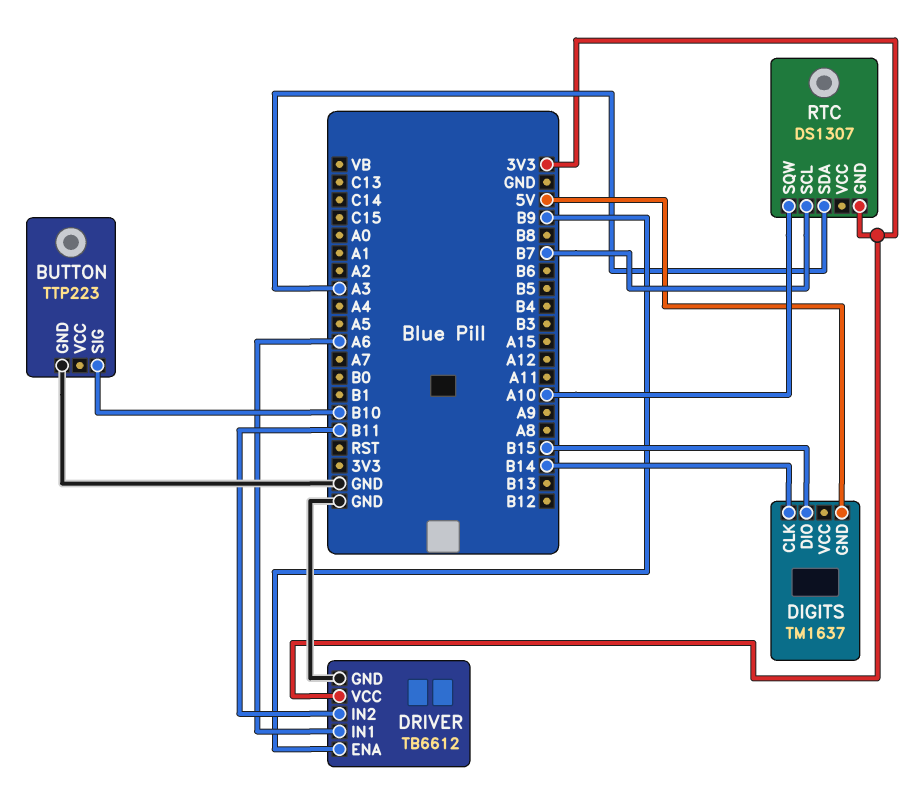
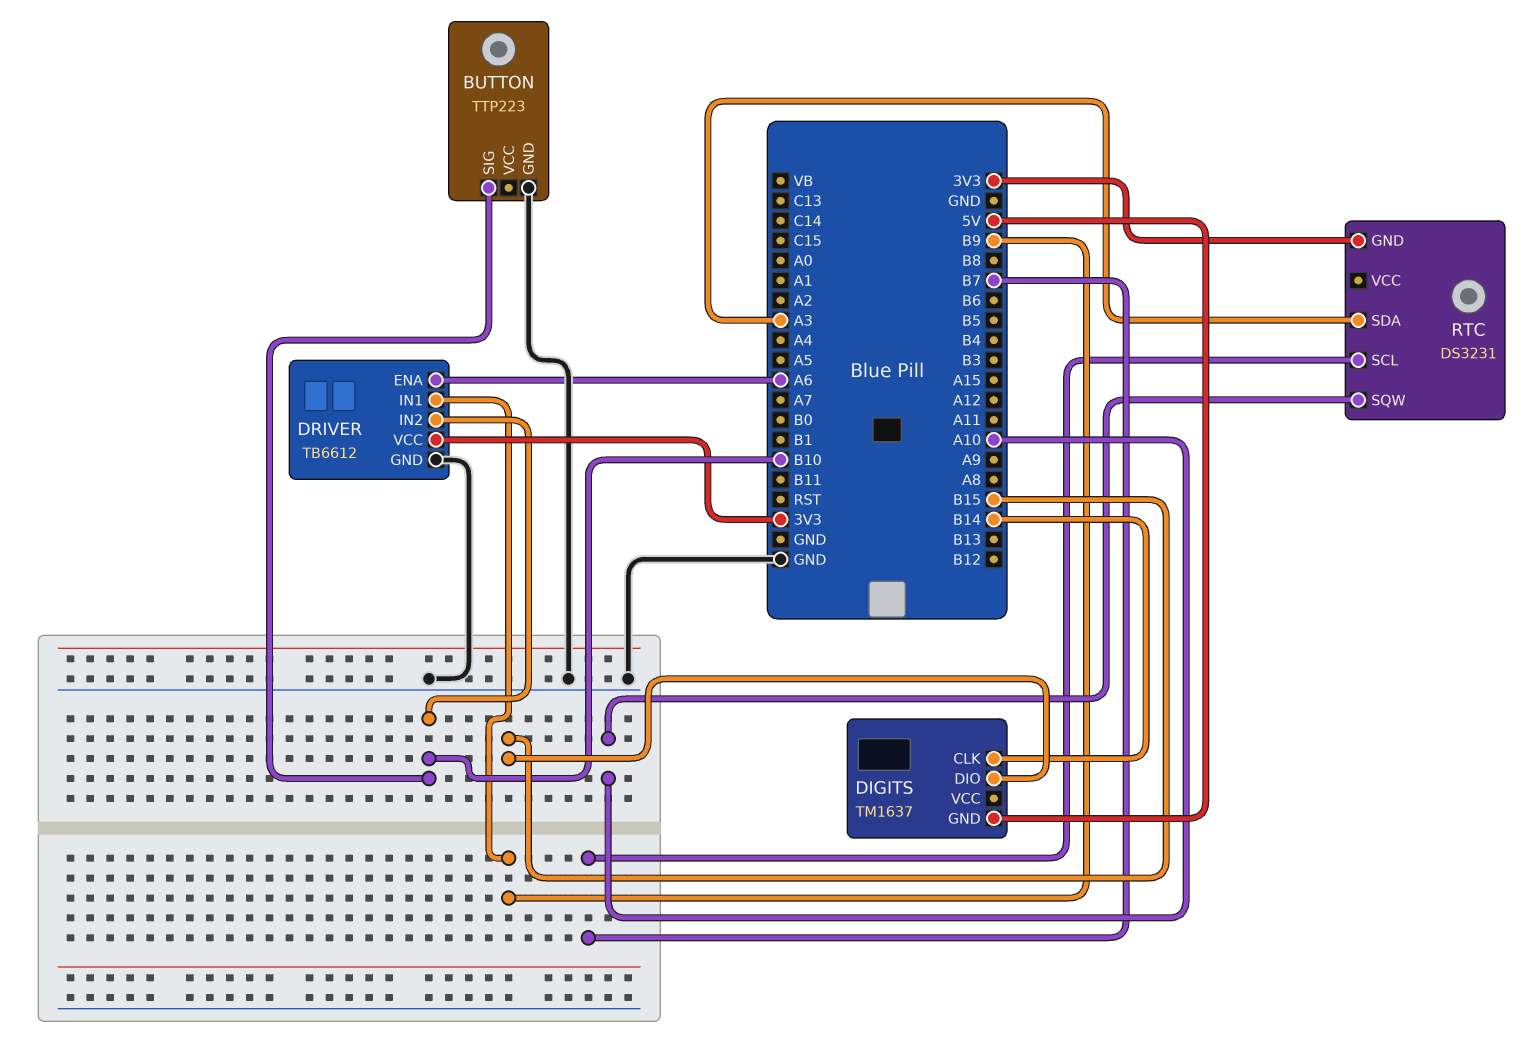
DRIVER pin ENA: B9 -> A6
DRIVER pin IN1: A6 -> B9
DRIVER pin IN2: B11 -> B10
RTC: DS1307 -> DS3231

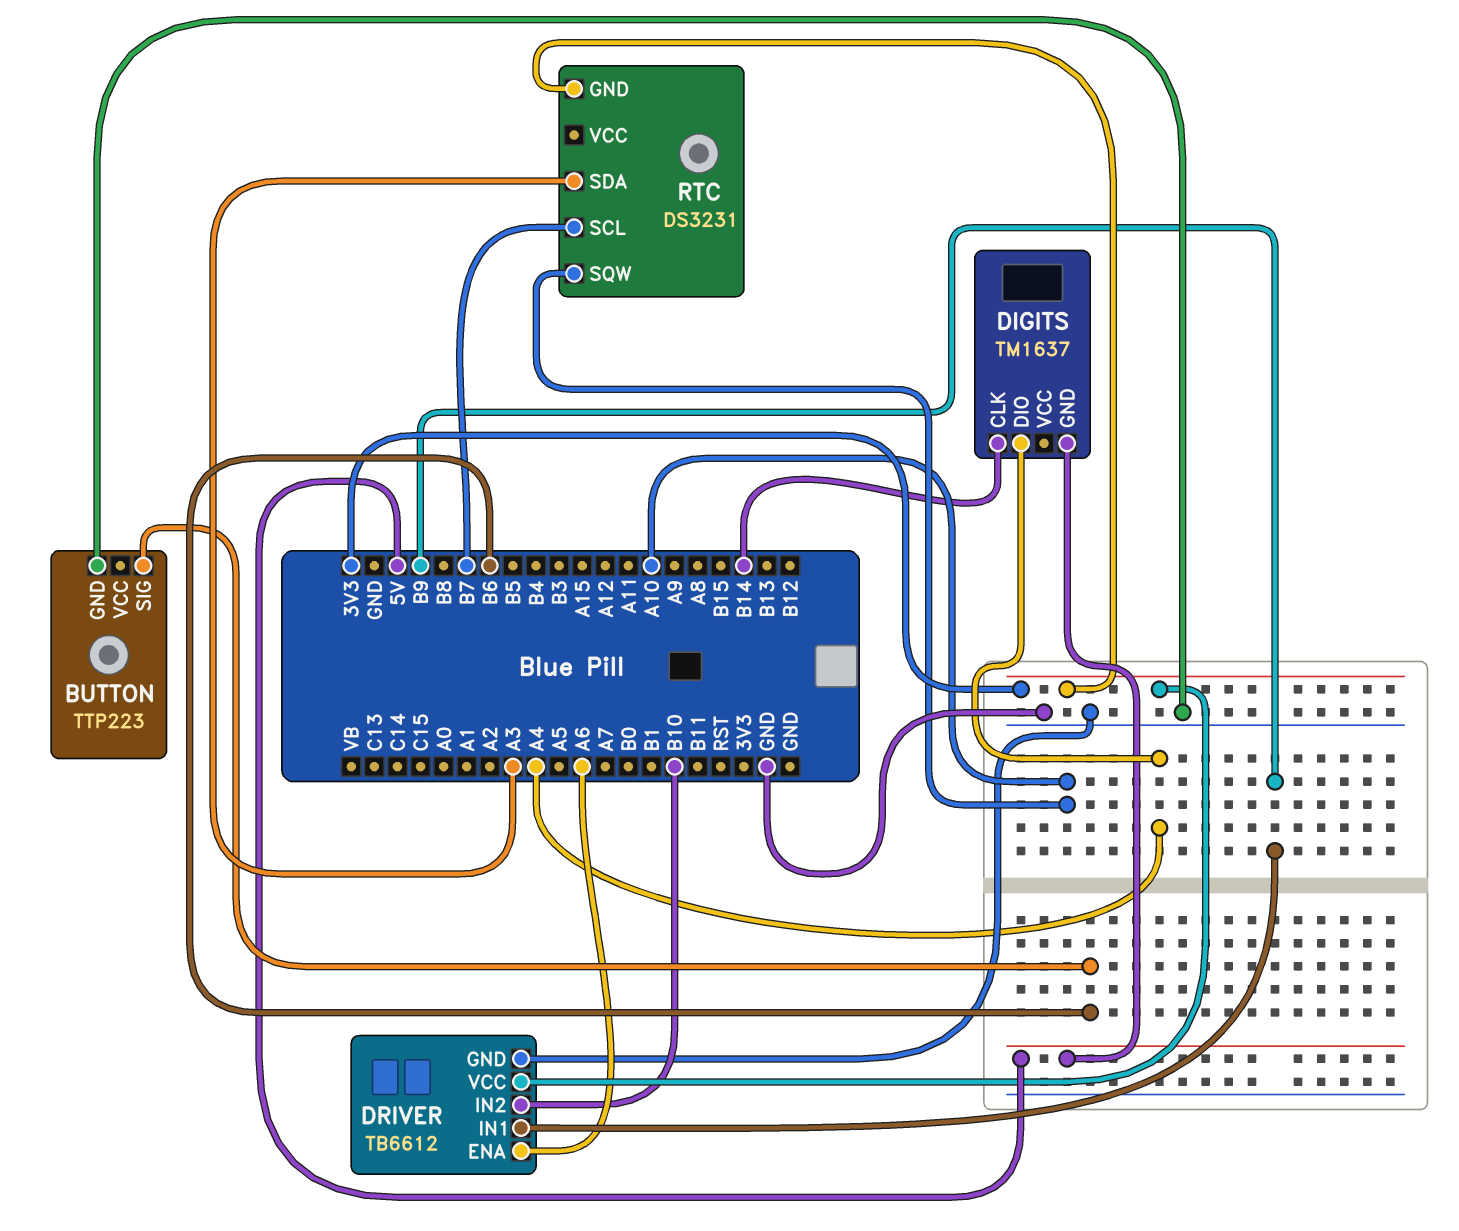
BUTTON pin SIG: B10 -> B6
DIGITS pin DIO: B15 -> A4

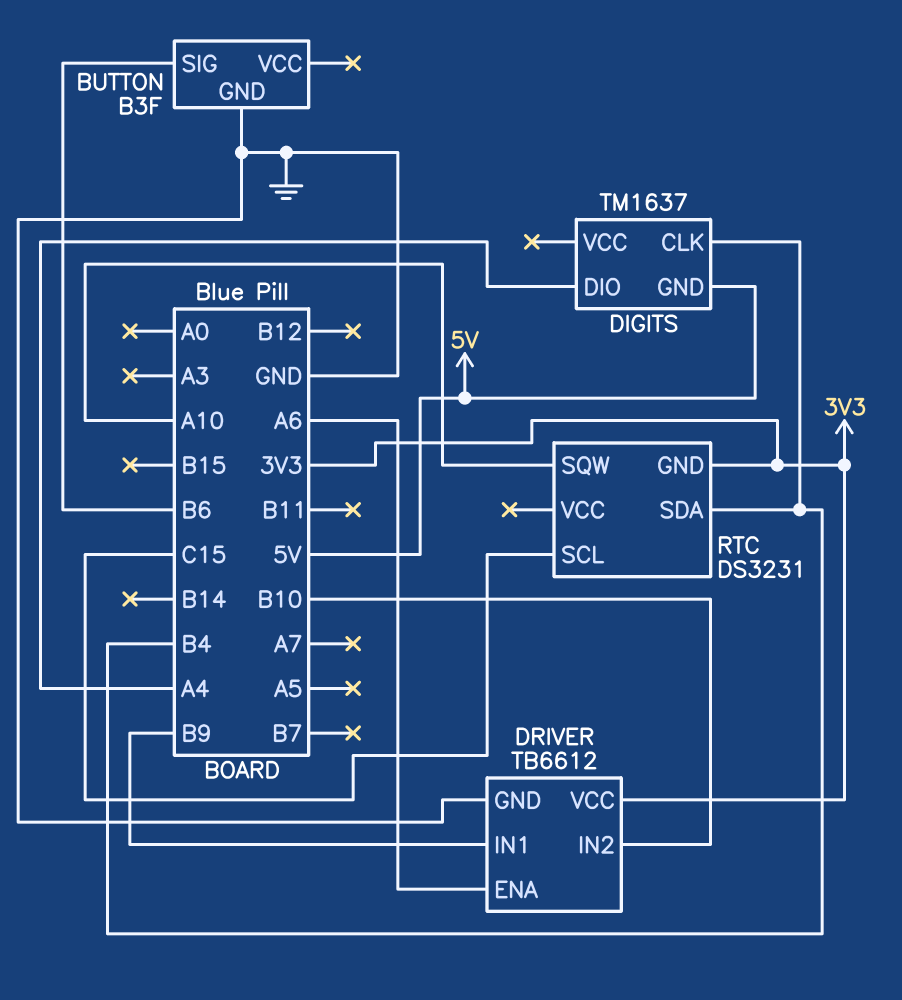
BUTTON: TTP223 -> B3F
DIGITS pin CLK: B14 -> B4
RTC pin SCL: B7 -> C15
RTC pin SDA: A3 -> B4

